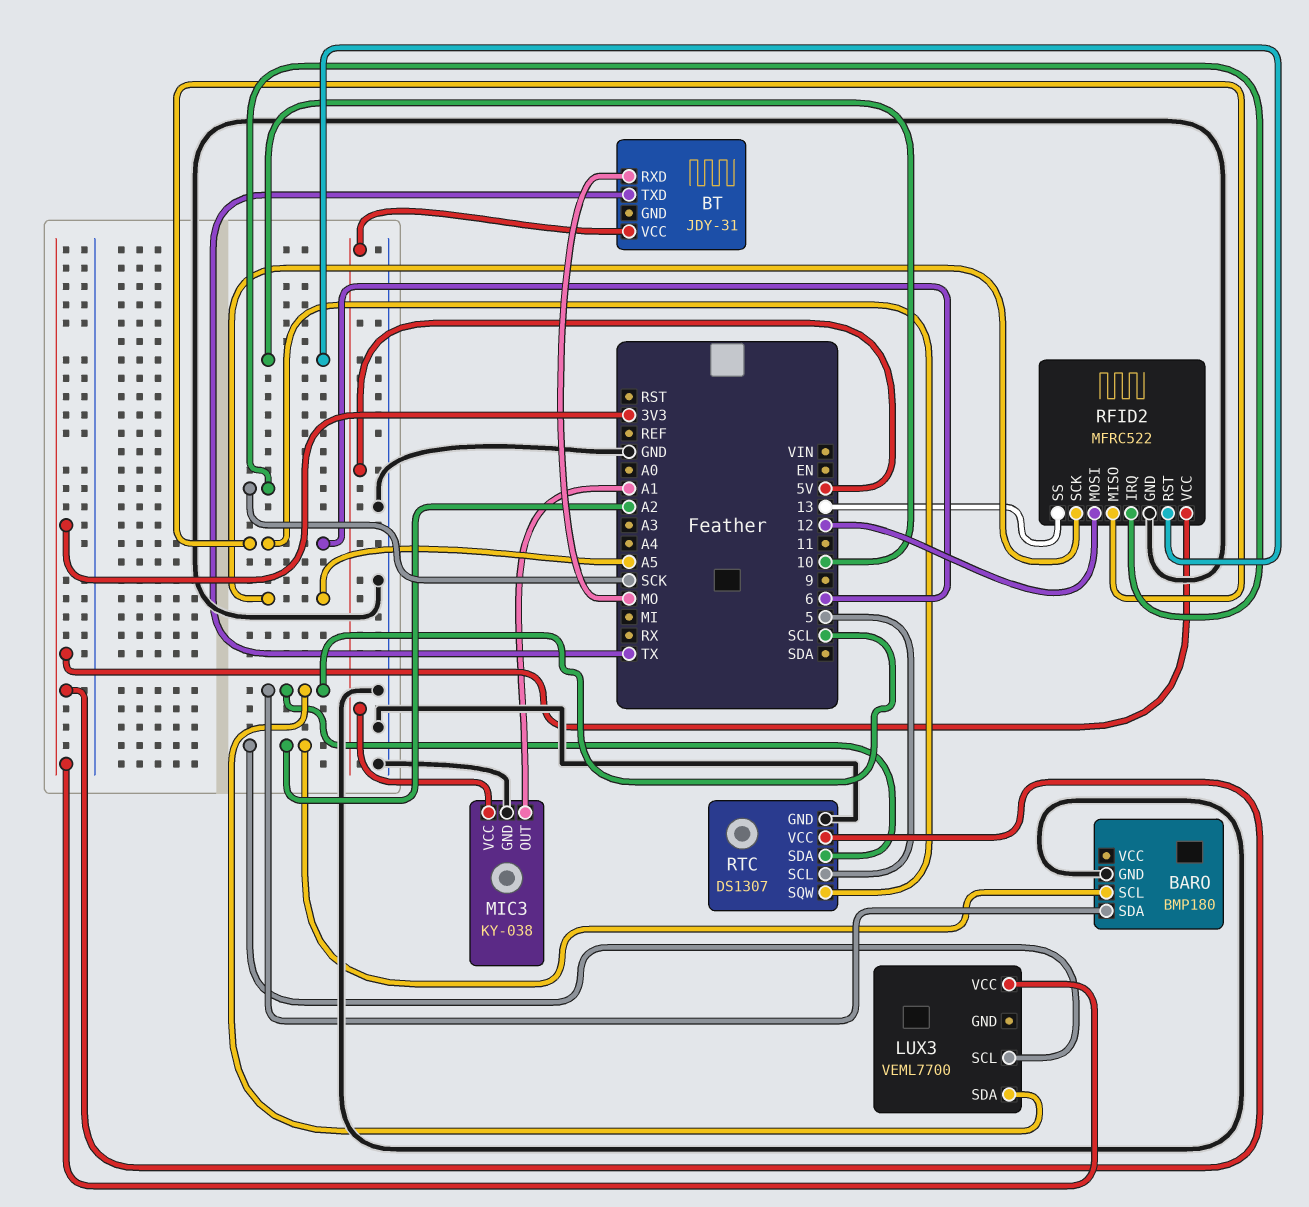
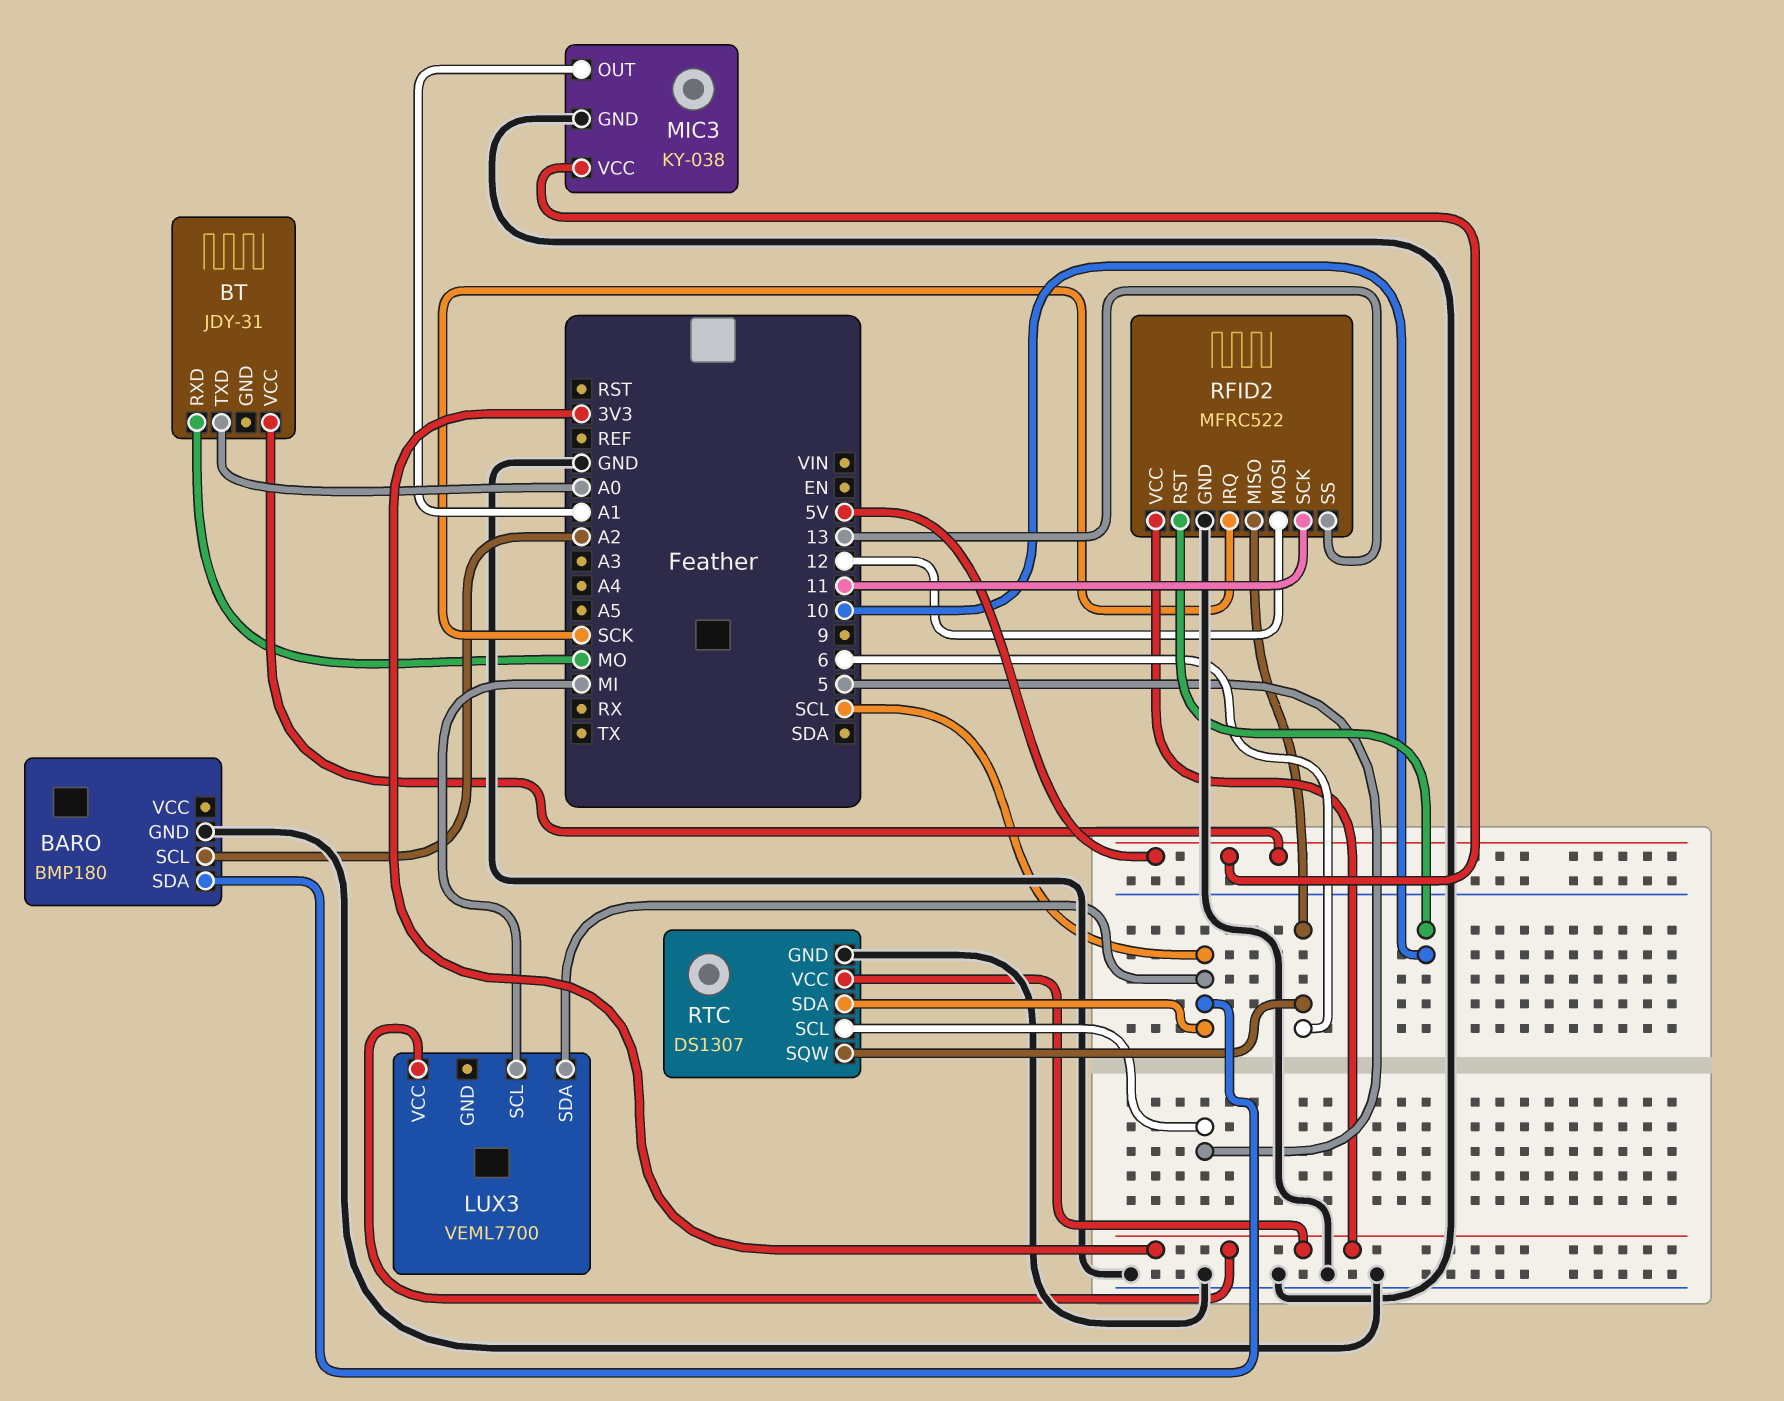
BT pin TXD: TX -> A0
LUX3 pin SCL: A2 -> MI
RFID2 pin SCK: A5 -> 11

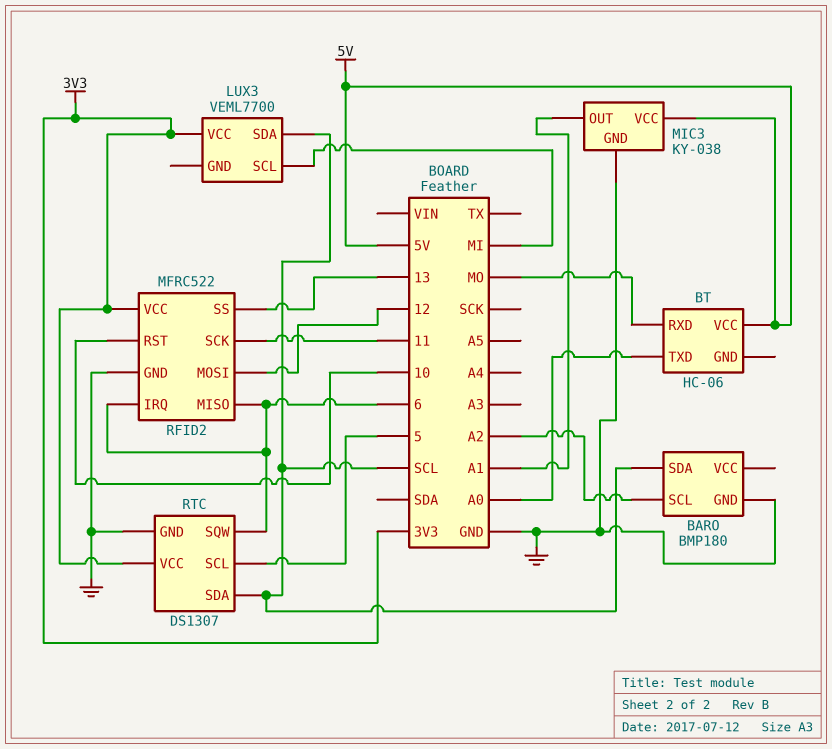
BT: JDY-31 -> HC-06
RFID2 pin IRQ: SCK -> 6

